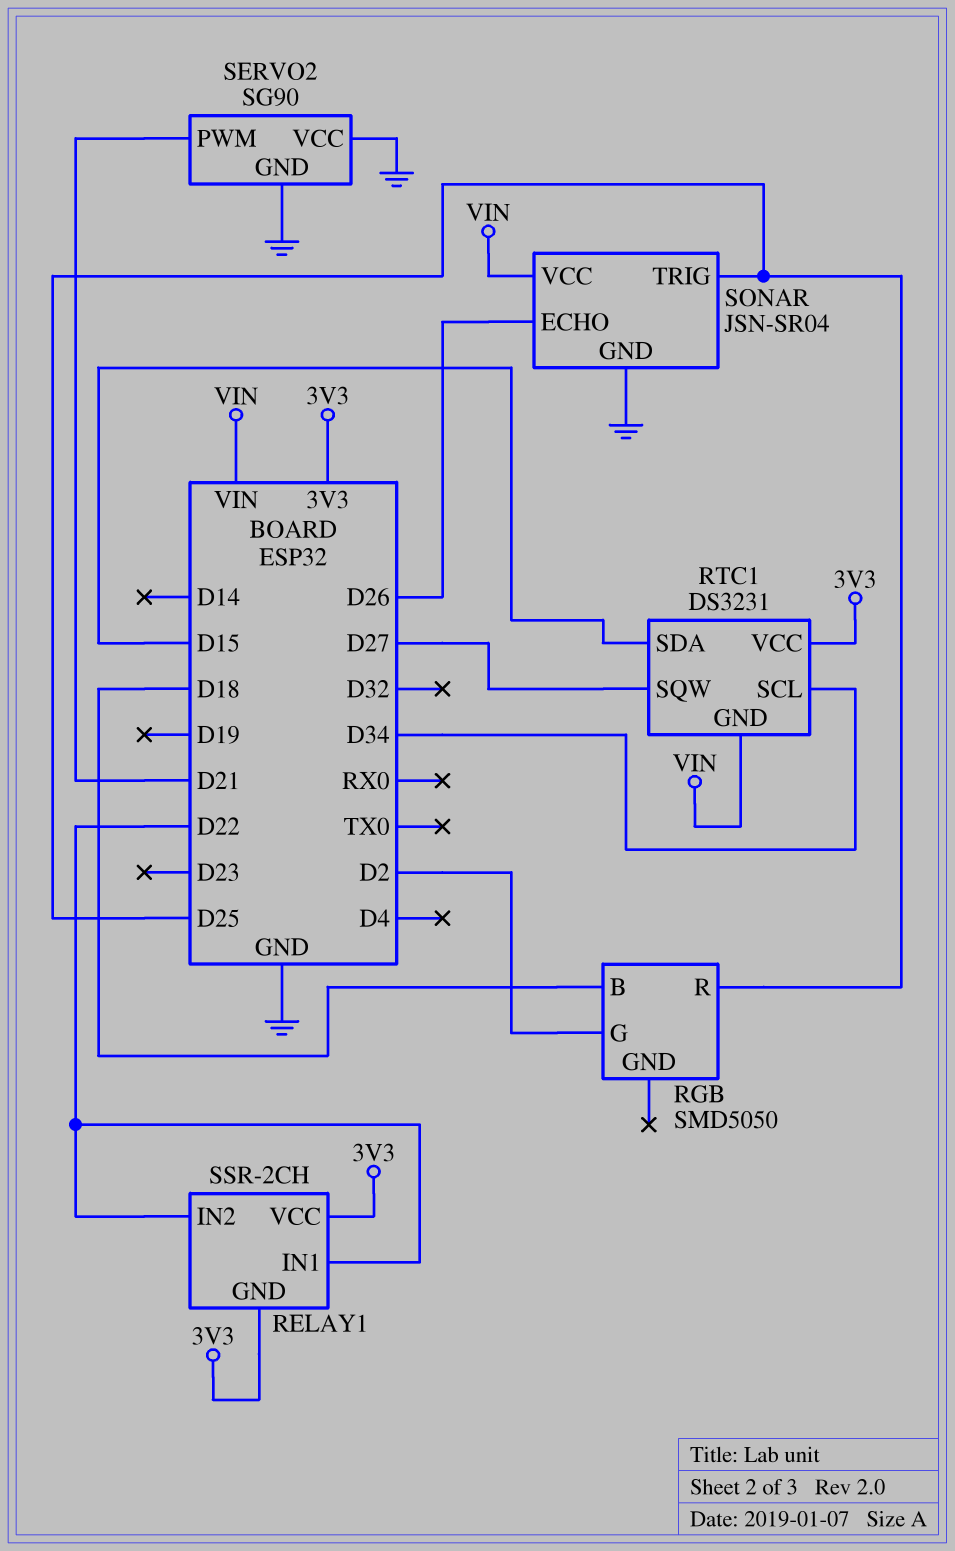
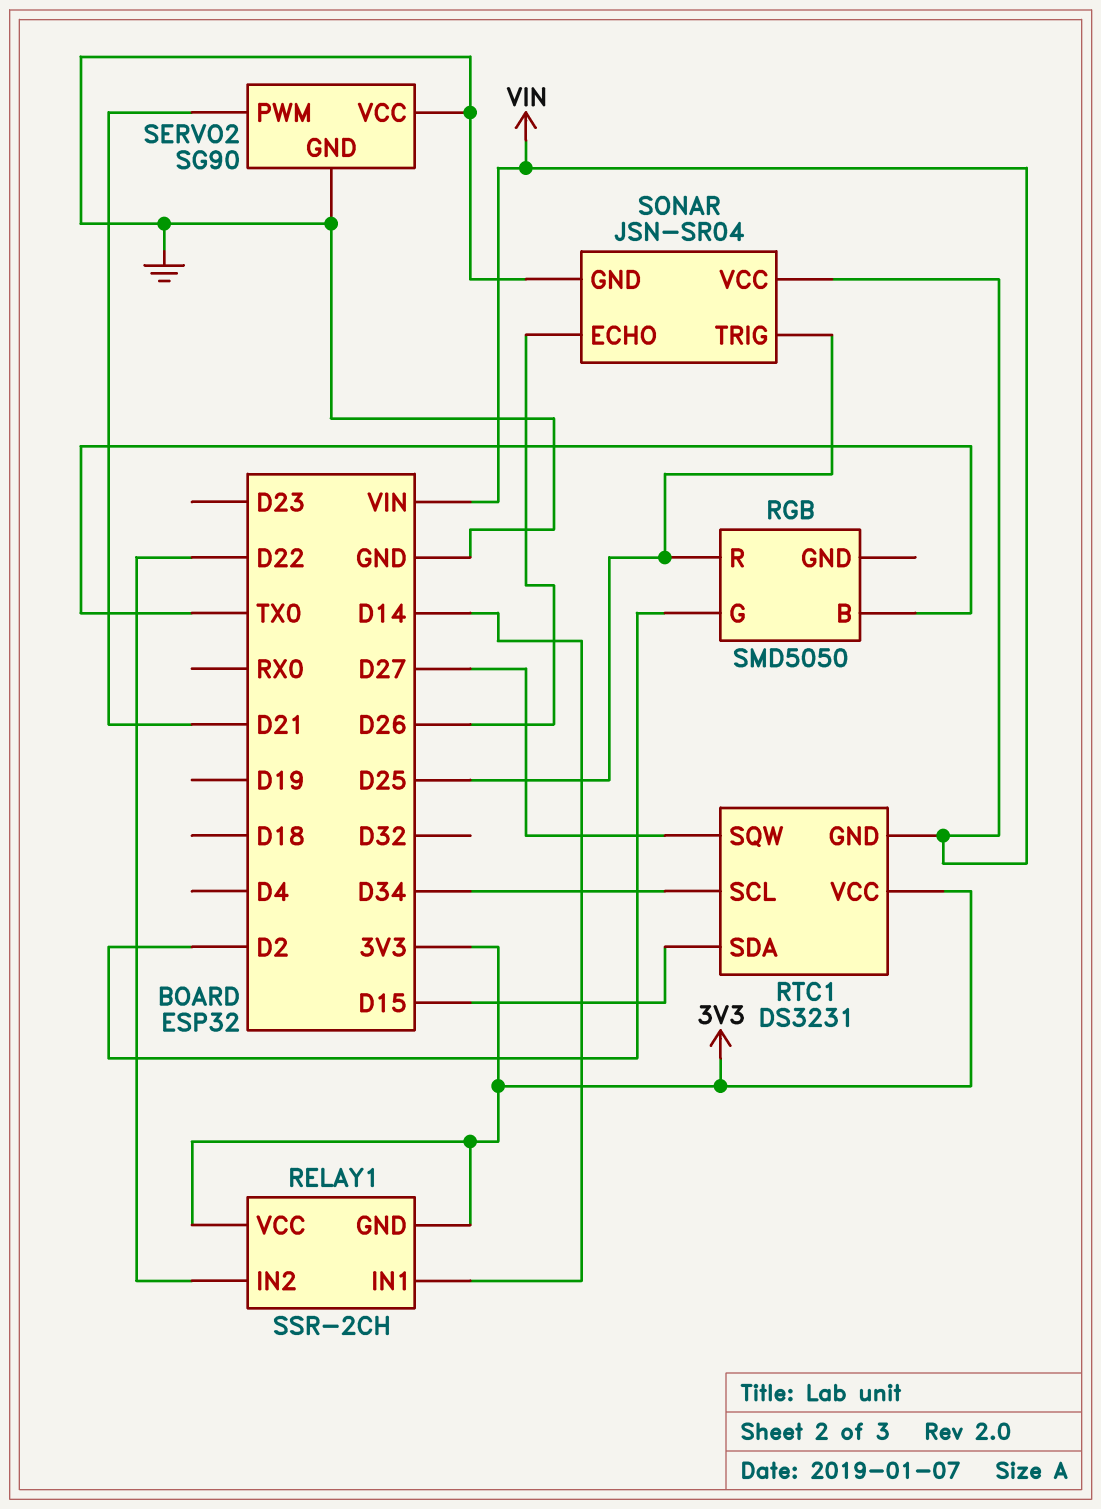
RELAY1 pin IN1: D22 -> D14
RGB pin B: D18 -> TX0

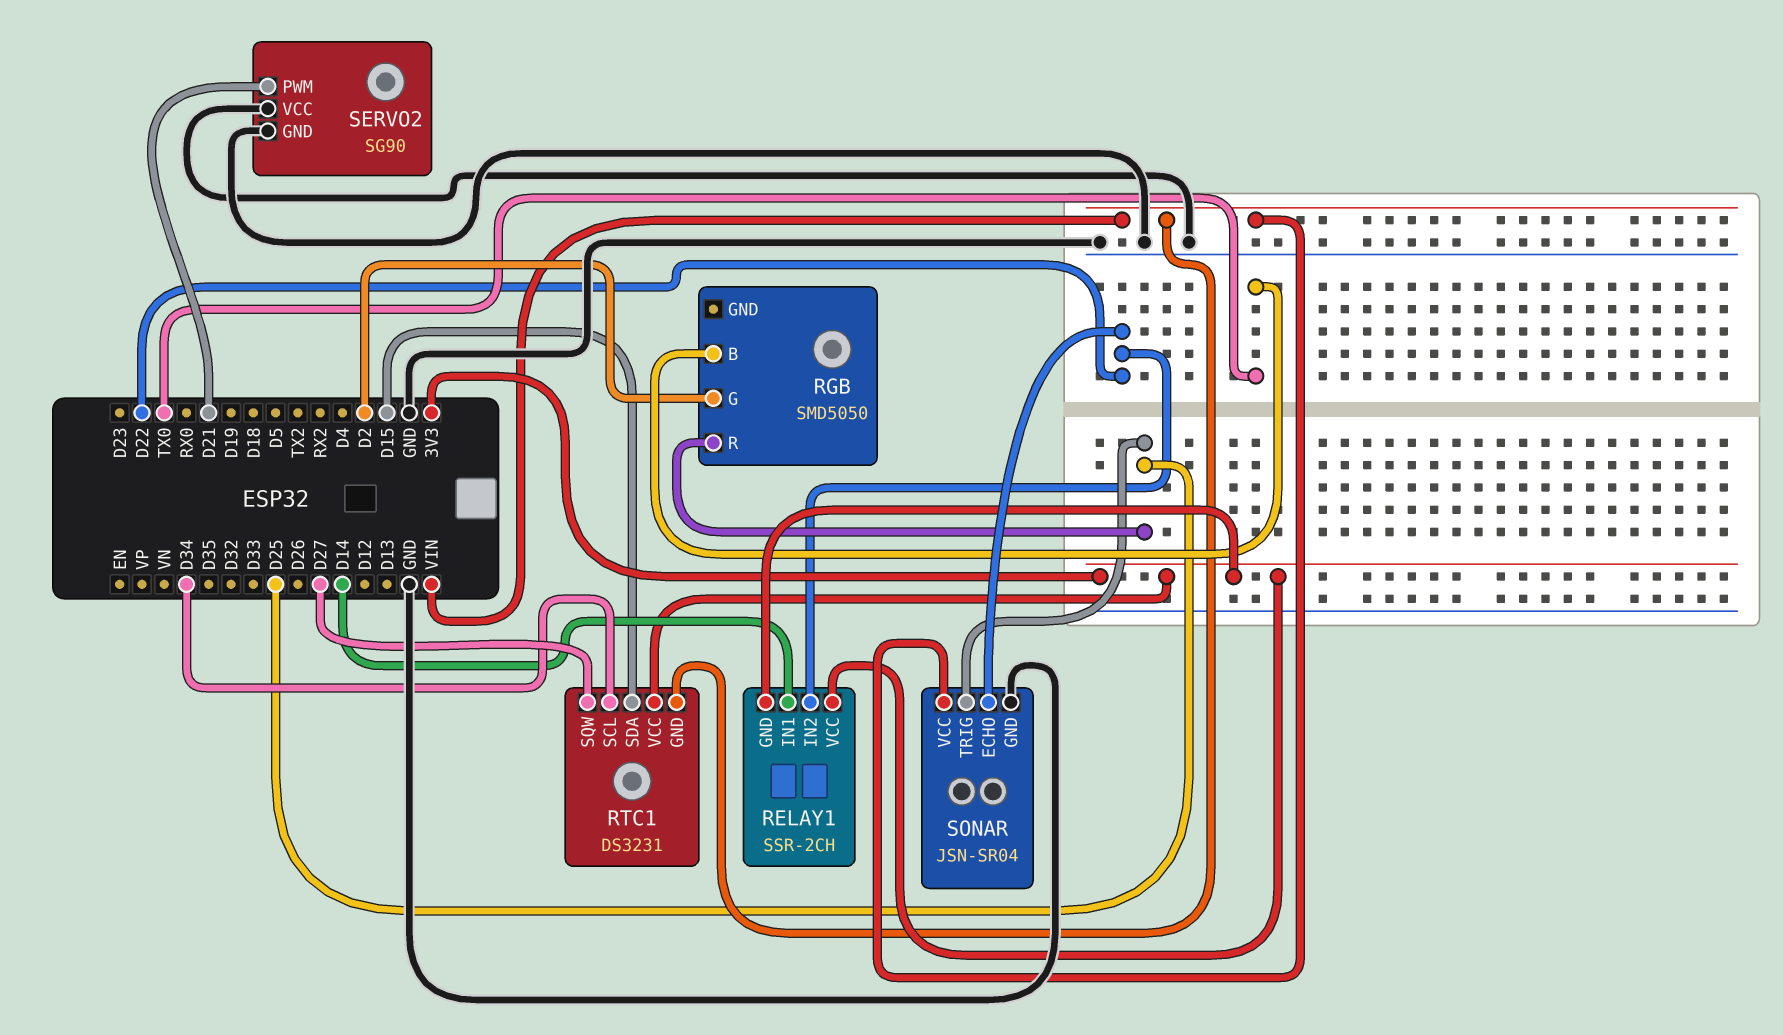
SONAR pin ECHO: D26 -> D22

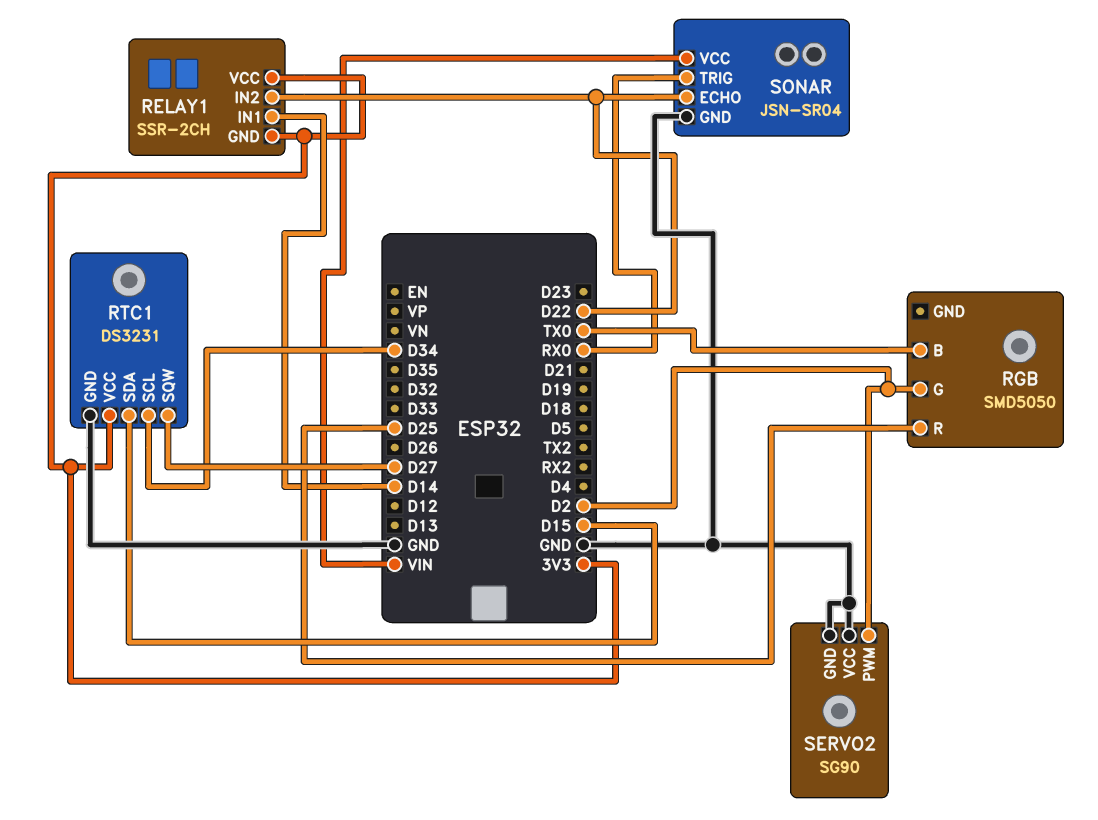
RTC1 pin GND: VIN -> GND
SERVO2 pin PWM: D21 -> D2
SONAR pin TRIG: D25 -> RX0

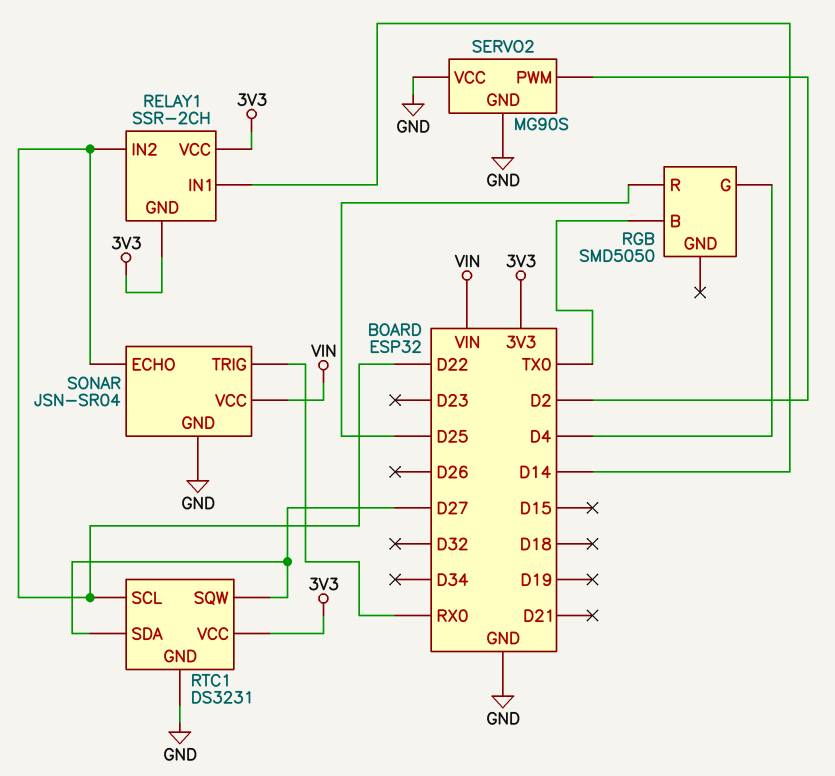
RGB pin G: D2 -> D4
RTC1 pin SCL: D34 -> D22
RTC1 pin SDA: D15 -> D27
SERVO2: SG90 -> MG90S

